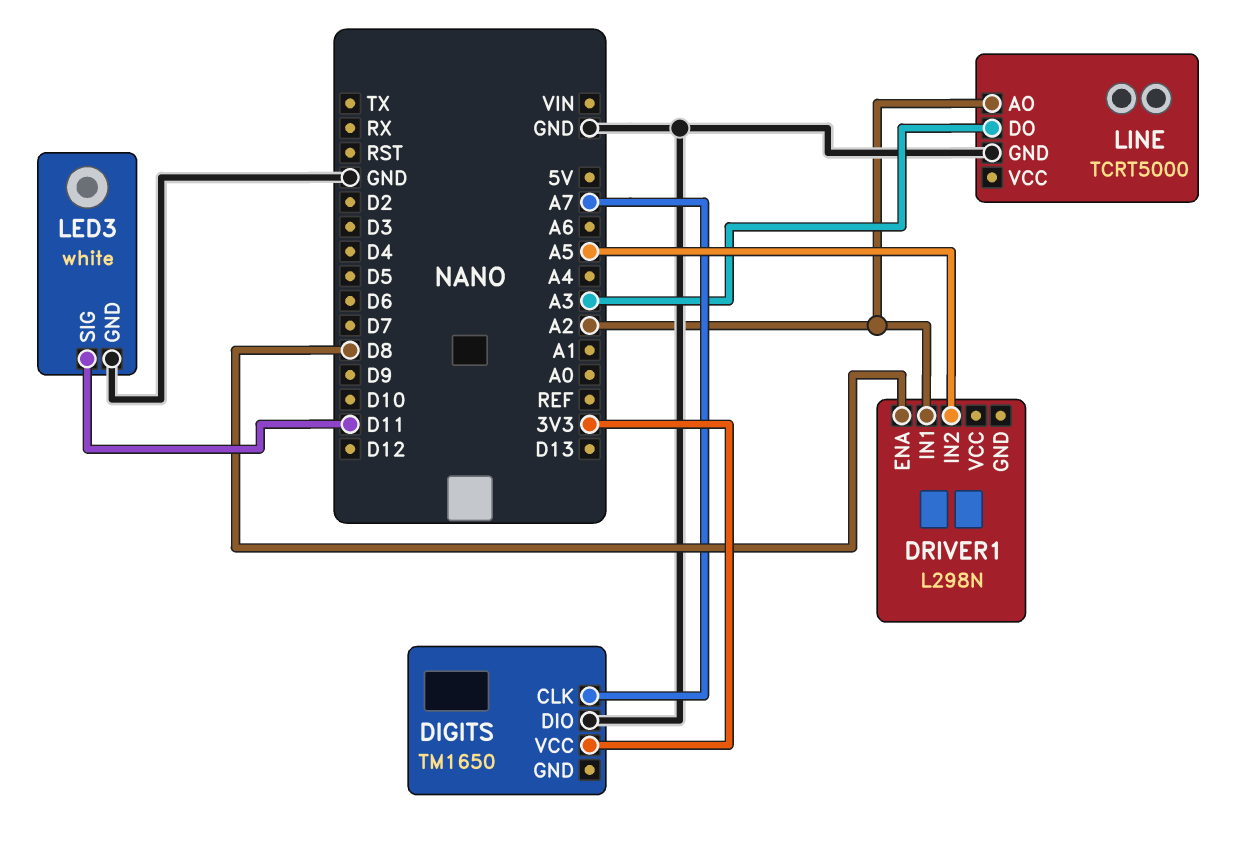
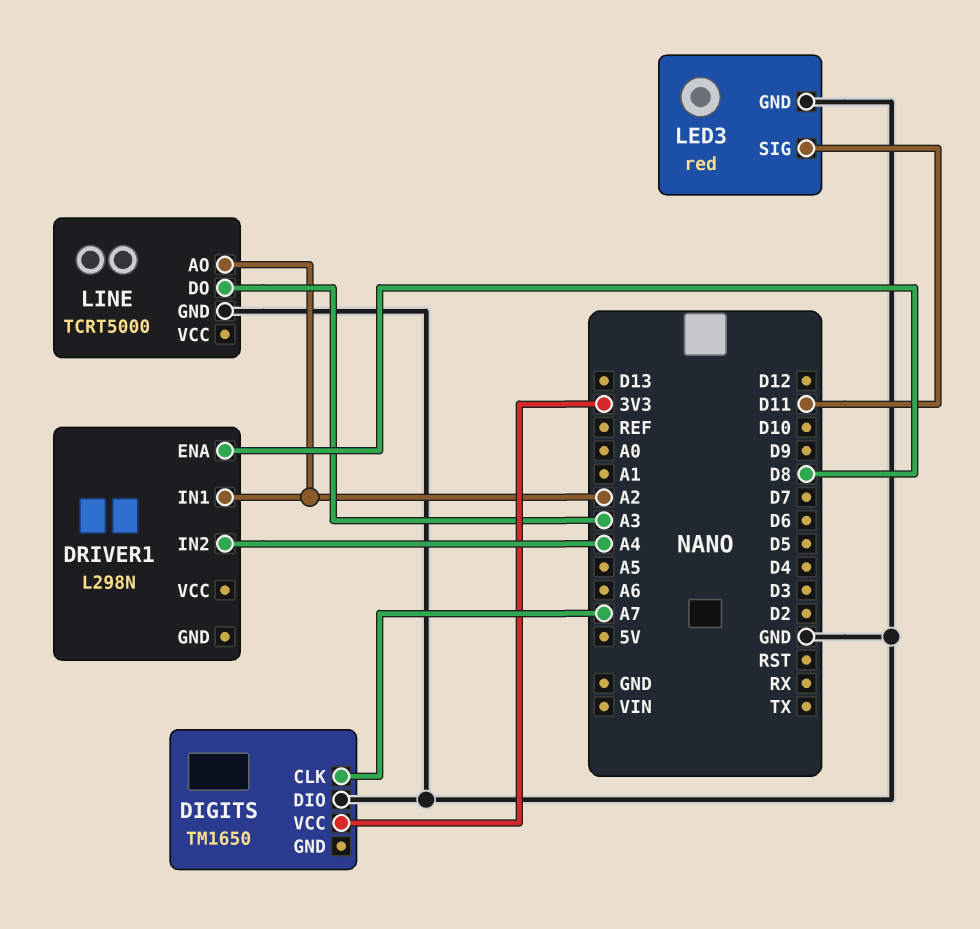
DRIVER1 pin IN2: A5 -> A4
LED3: white -> red

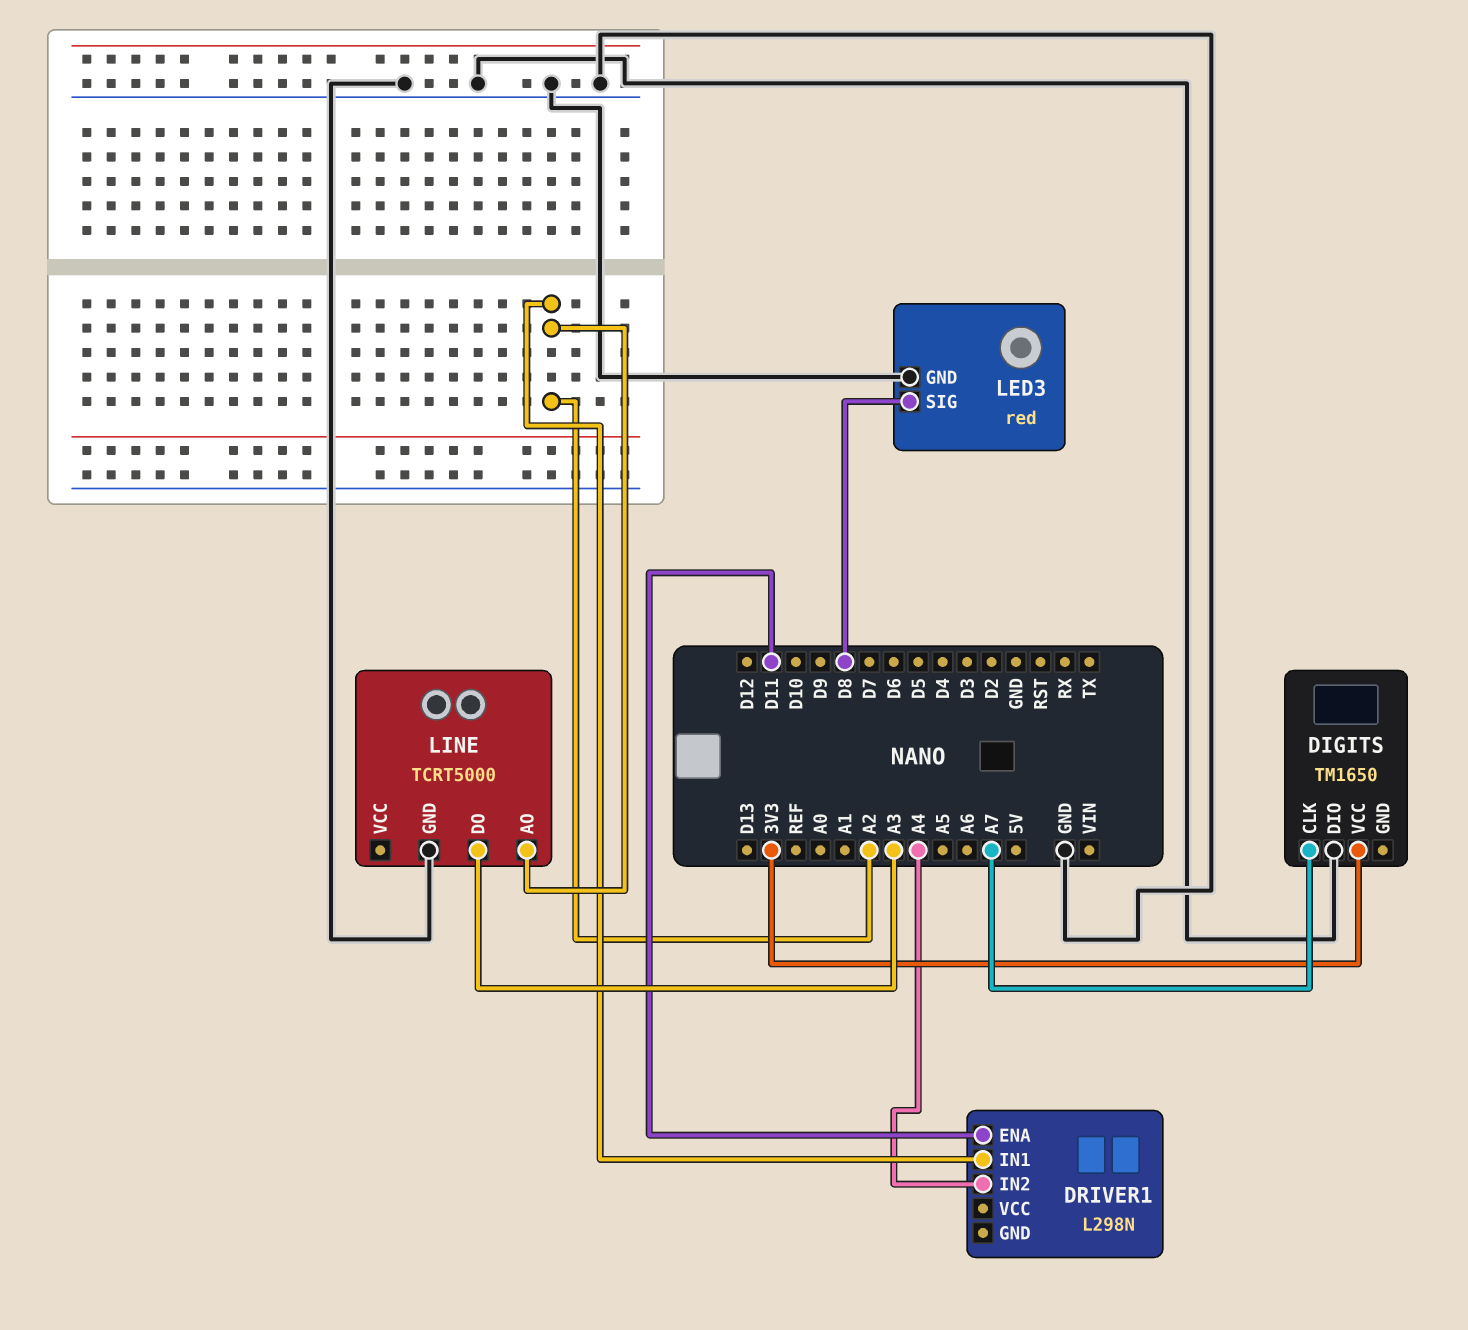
DRIVER1 pin ENA: D8 -> D11
LED3 pin SIG: D11 -> D8

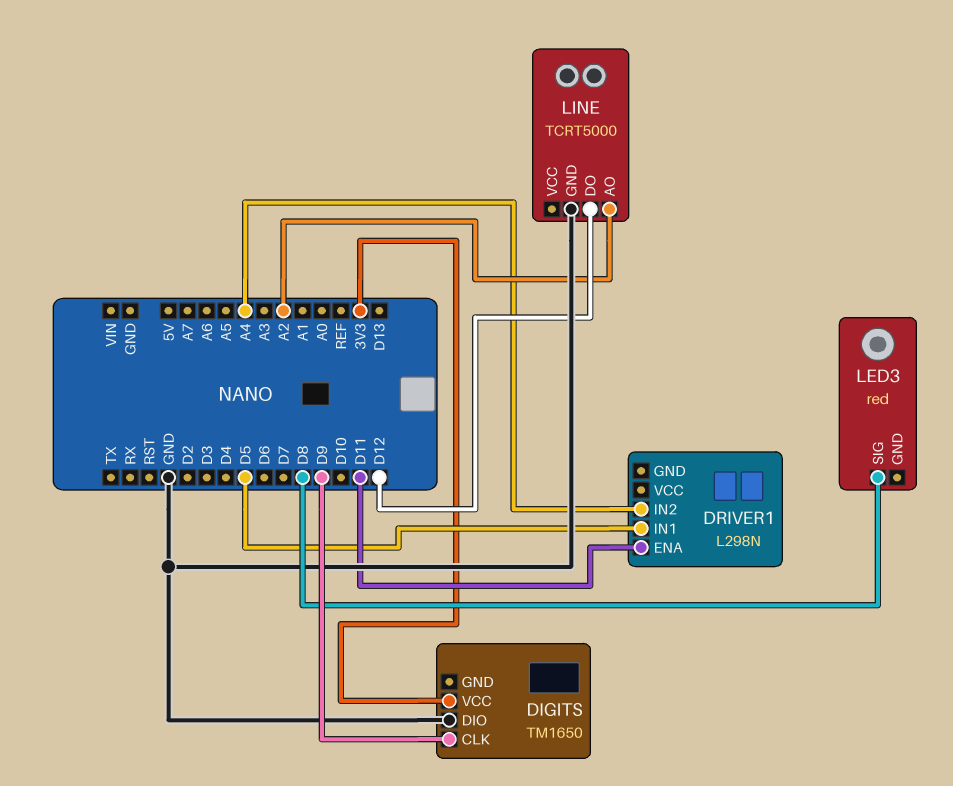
DIGITS pin CLK: A7 -> D9
DRIVER1 pin IN1: A2 -> D5
LED3 pin GND: GND -> none
LINE pin DO: A3 -> D12

